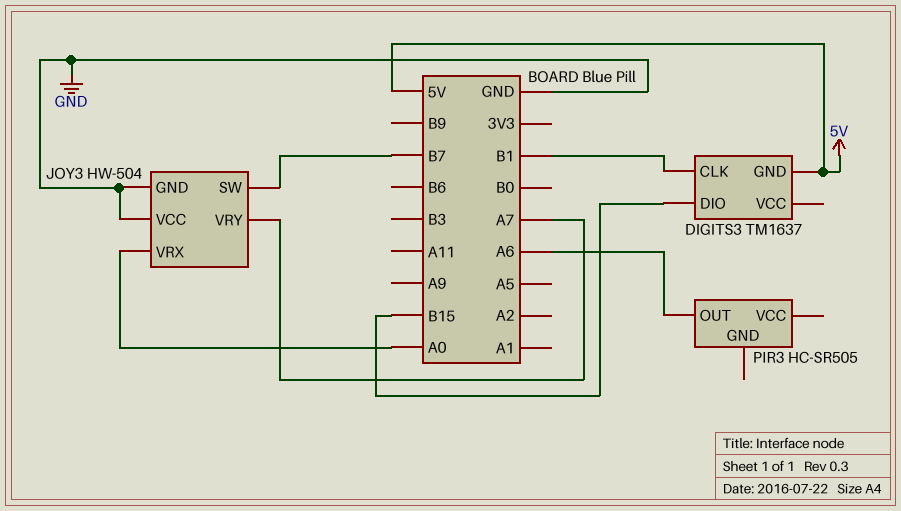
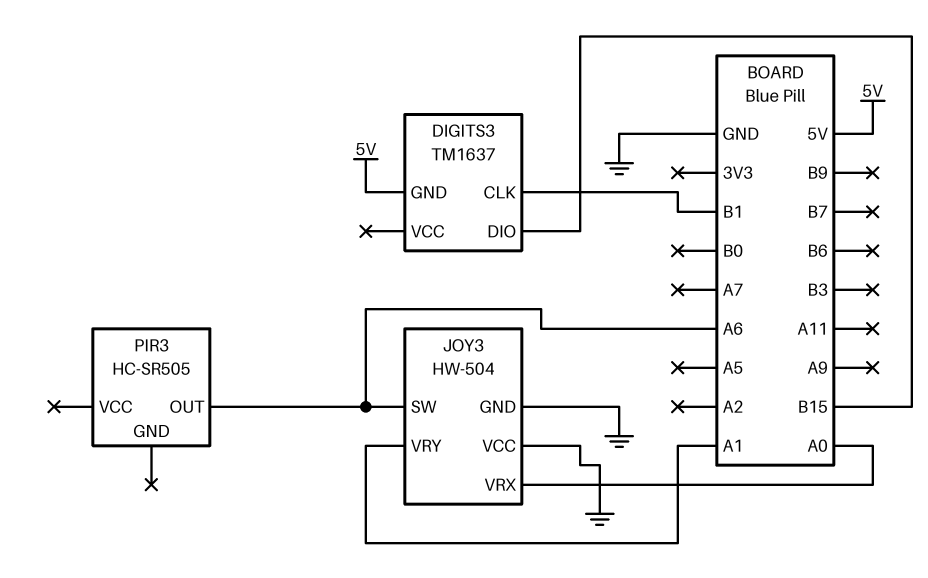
JOY3 pin SW: B7 -> A6
JOY3 pin VRY: A7 -> A1

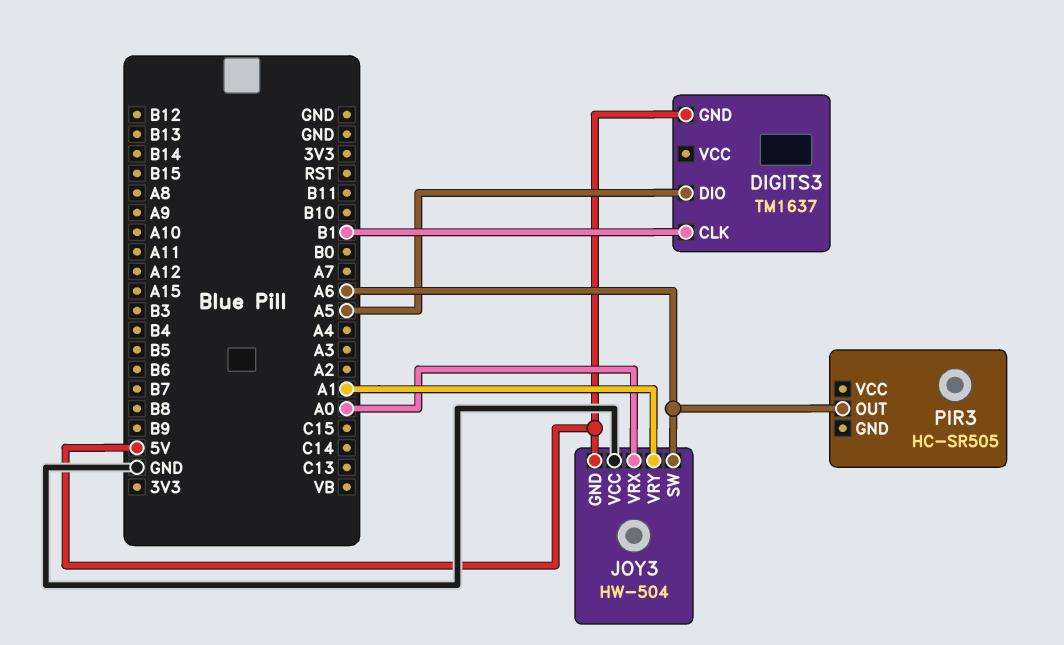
DIGITS3 pin DIO: B15 -> A5
JOY3 pin GND: GND -> 5V

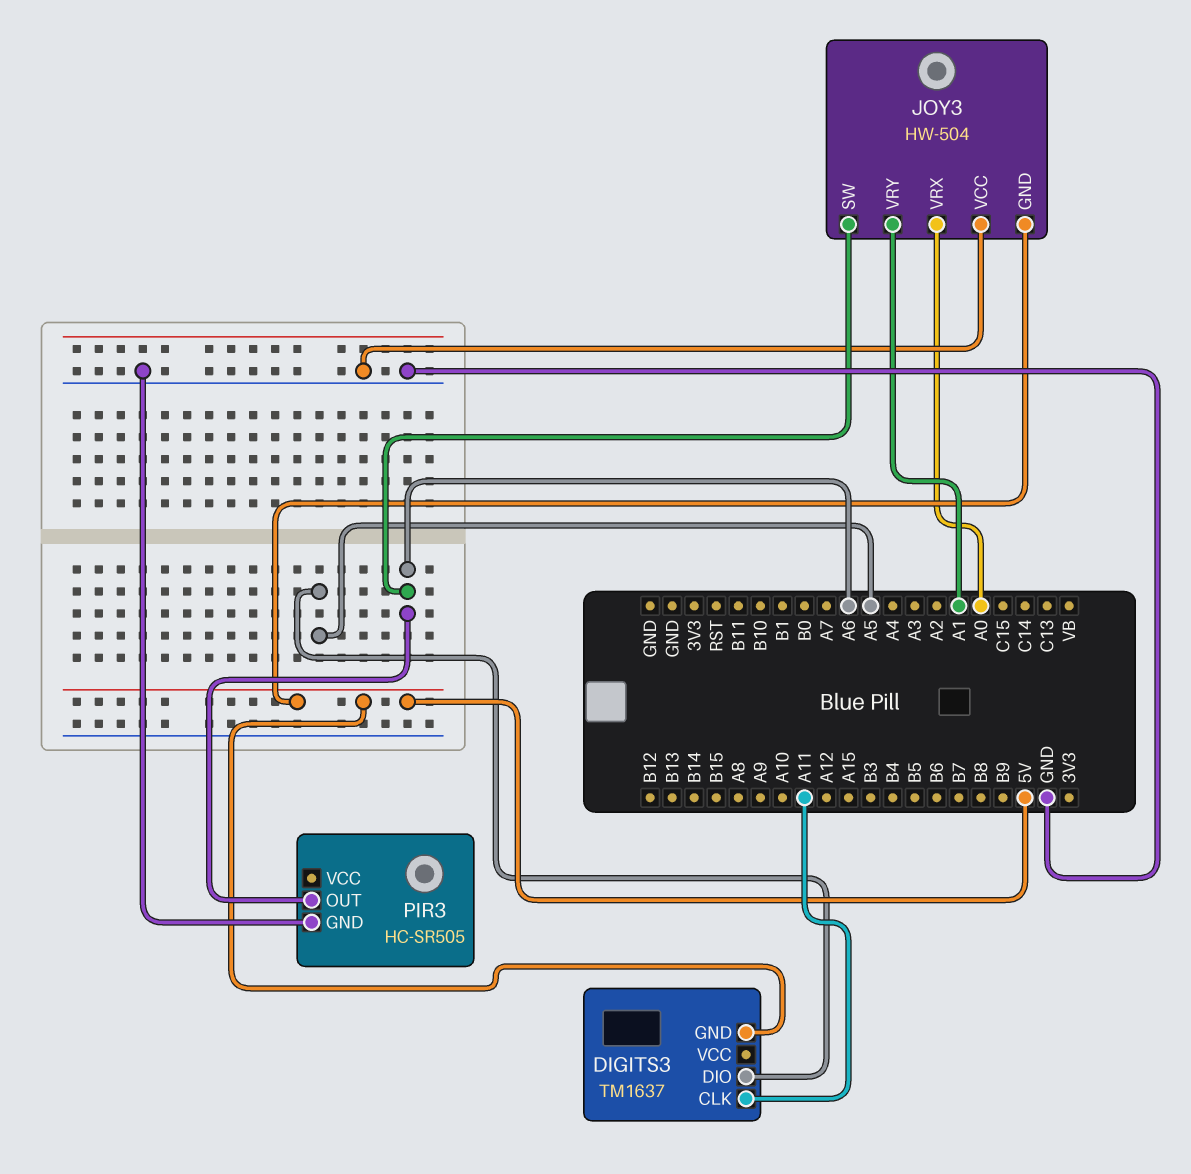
DIGITS3 pin CLK: B1 -> A11
PIR3 pin GND: none -> GND

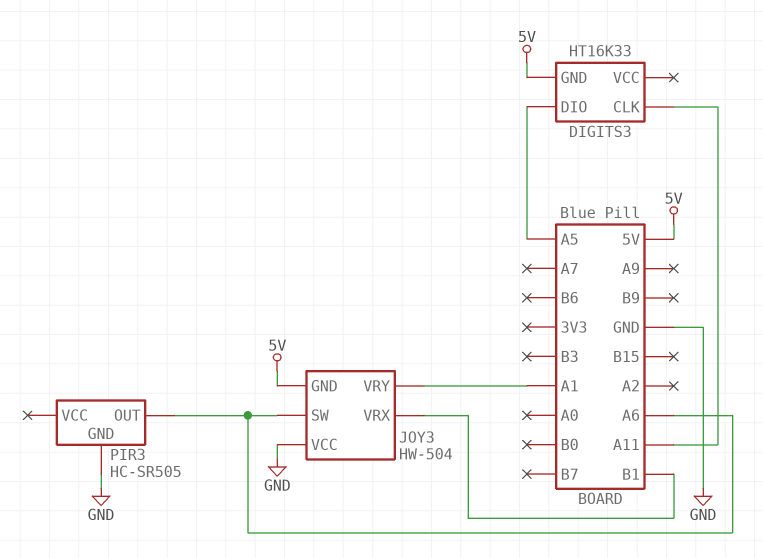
DIGITS3: TM1637 -> HT16K33
JOY3 pin VRX: A0 -> B1

